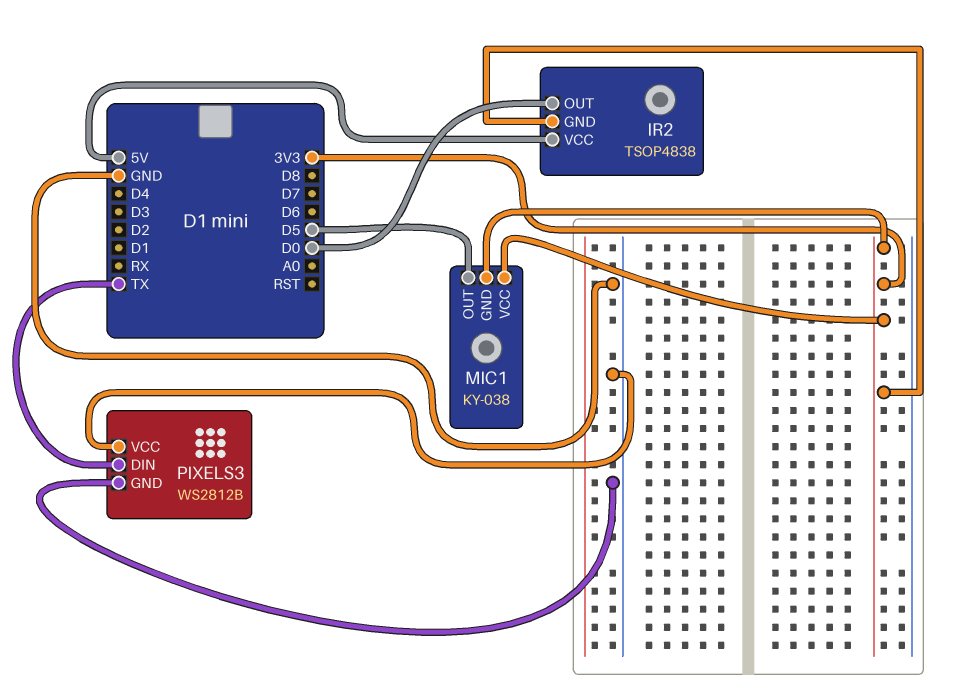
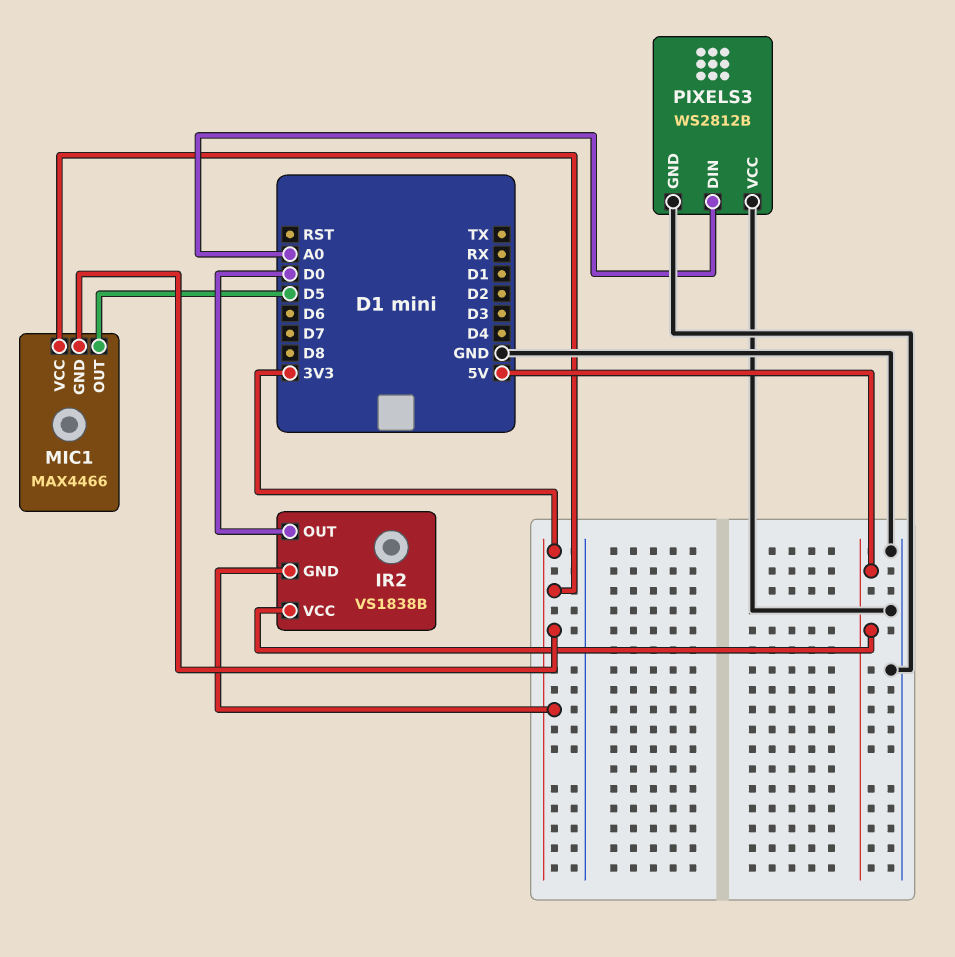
IR2: TSOP4838 -> VS1838B
MIC1: KY-038 -> MAX4466
PIXELS3 pin DIN: TX -> A0

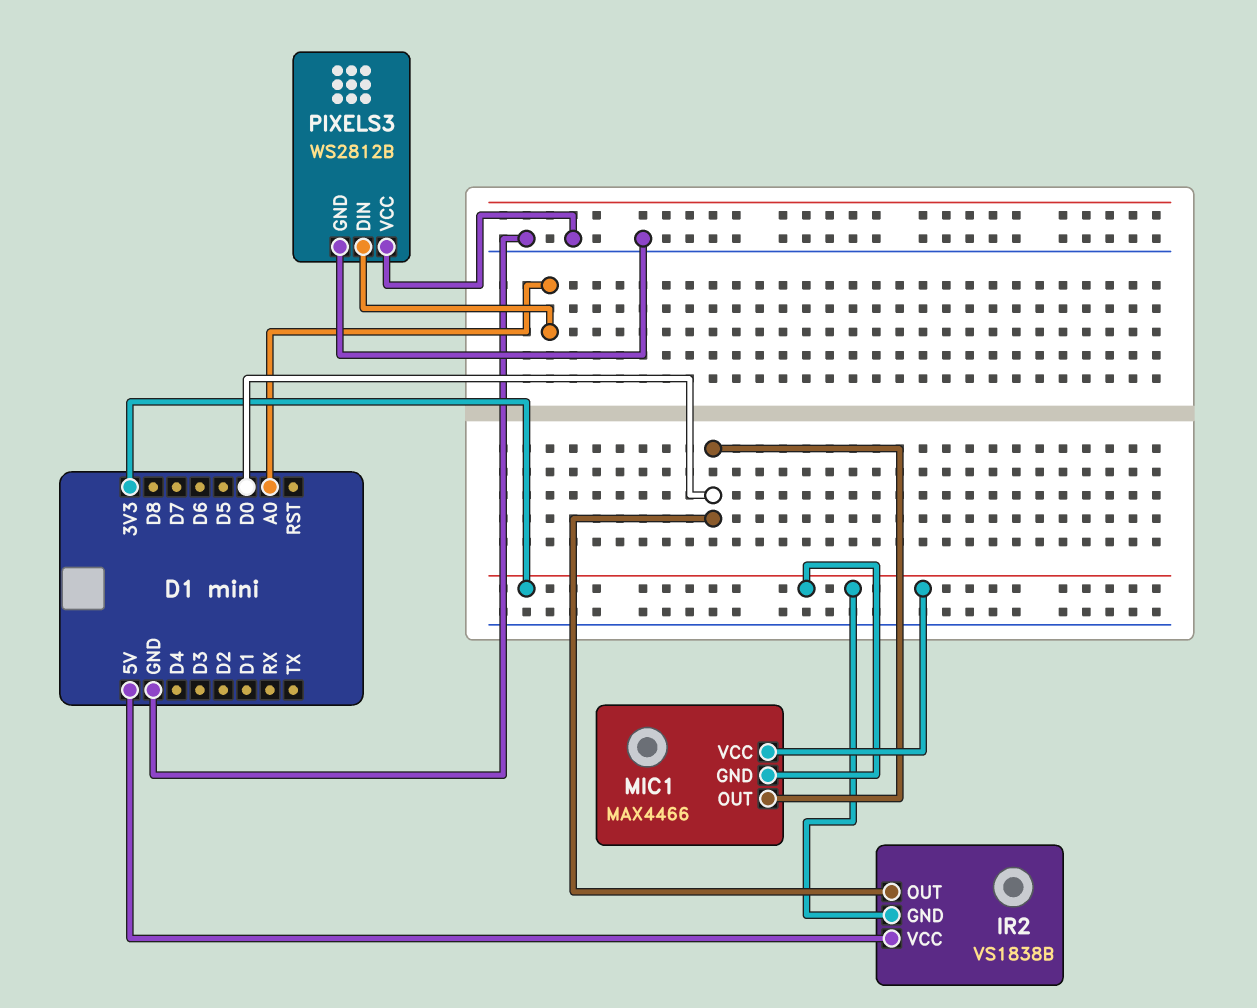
MIC1 pin OUT: D5 -> D0

